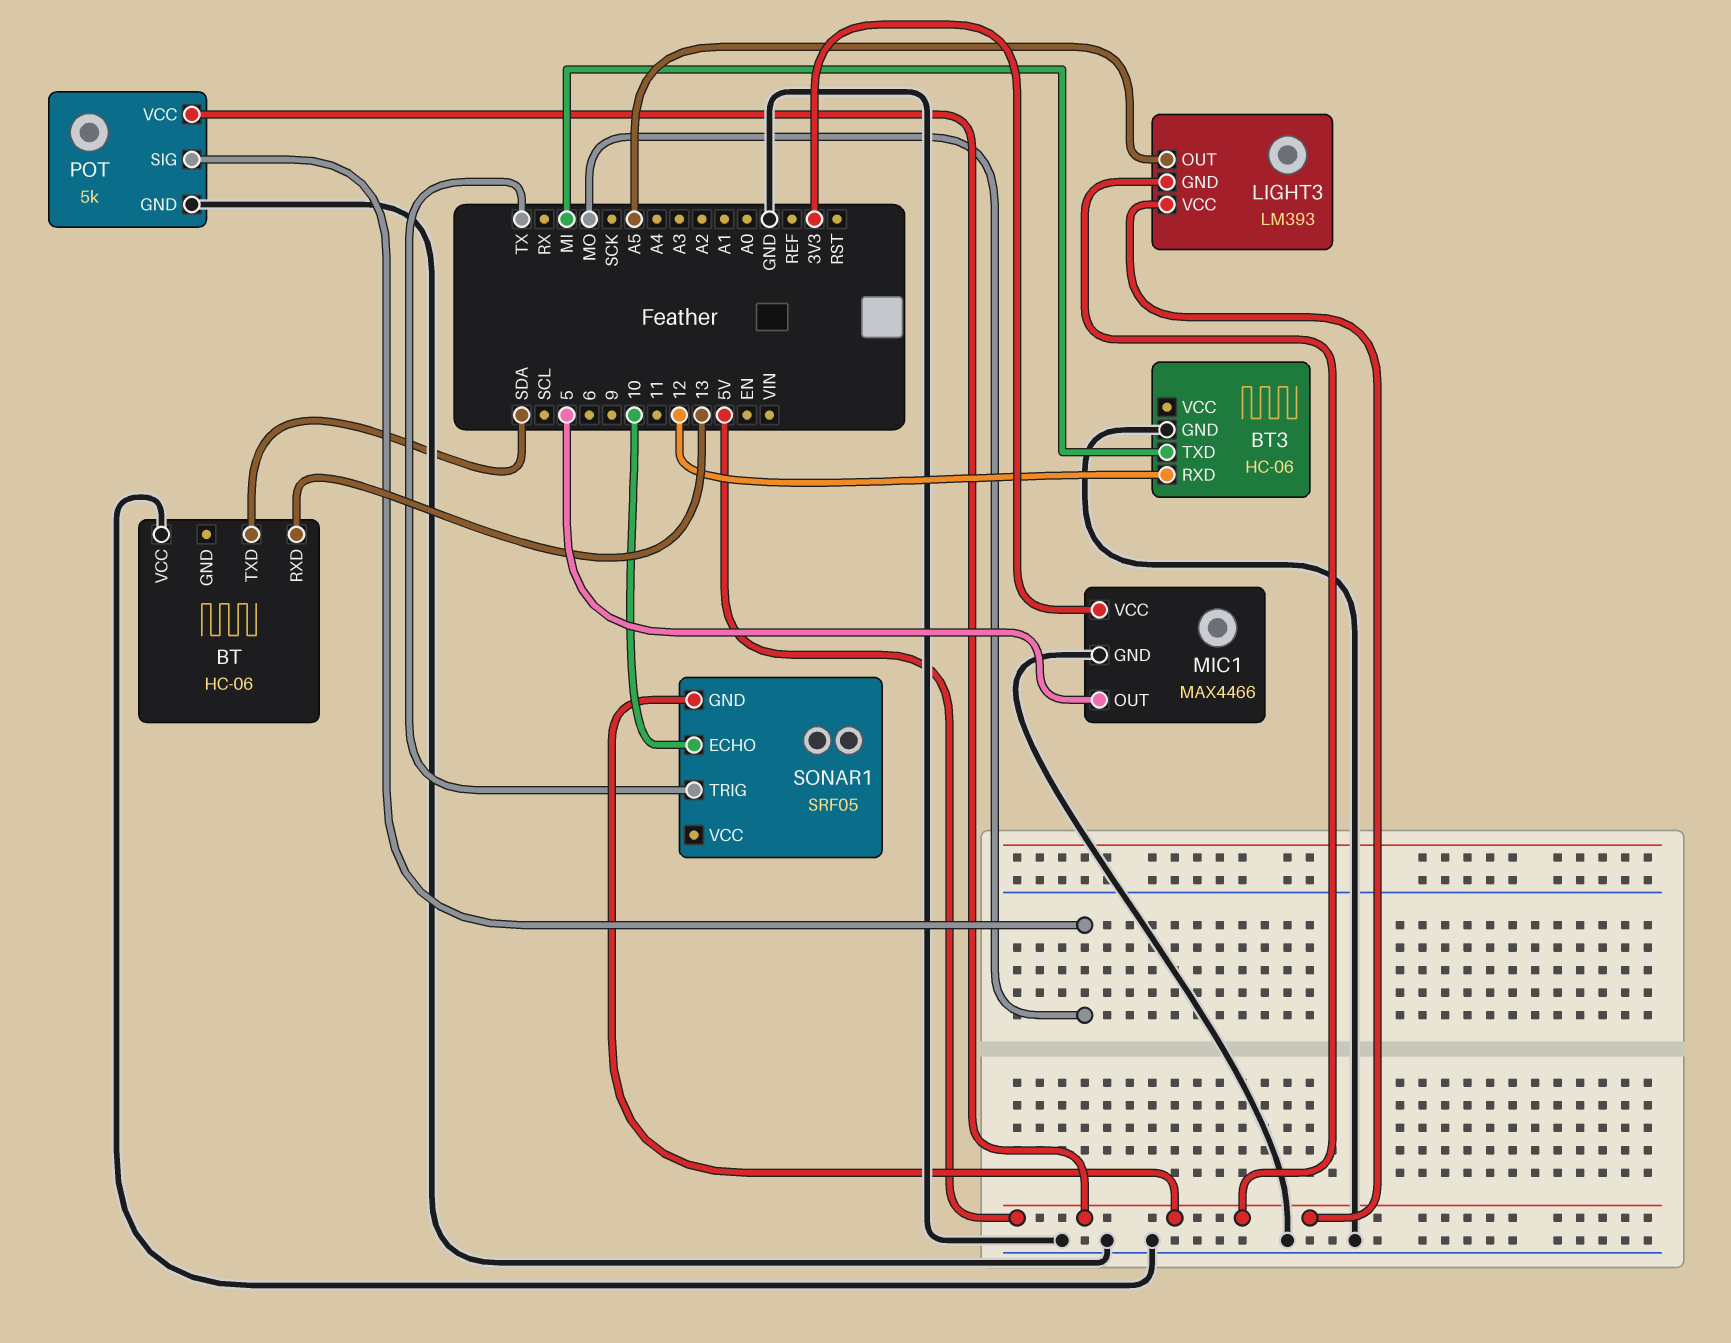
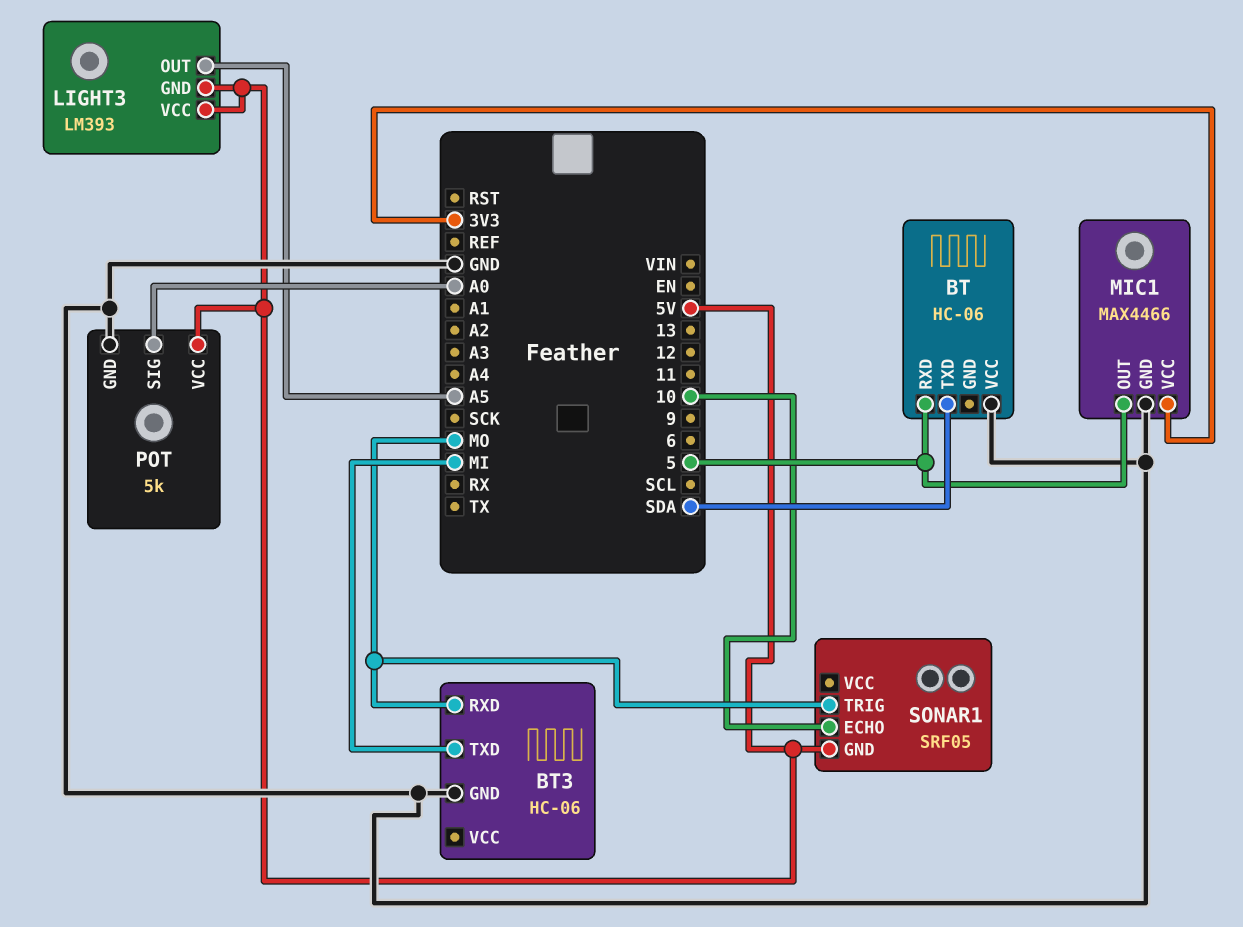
BT pin RXD: 13 -> 5
BT3 pin RXD: 12 -> MO
POT pin SIG: MO -> A0
SONAR1 pin TRIG: TX -> MO

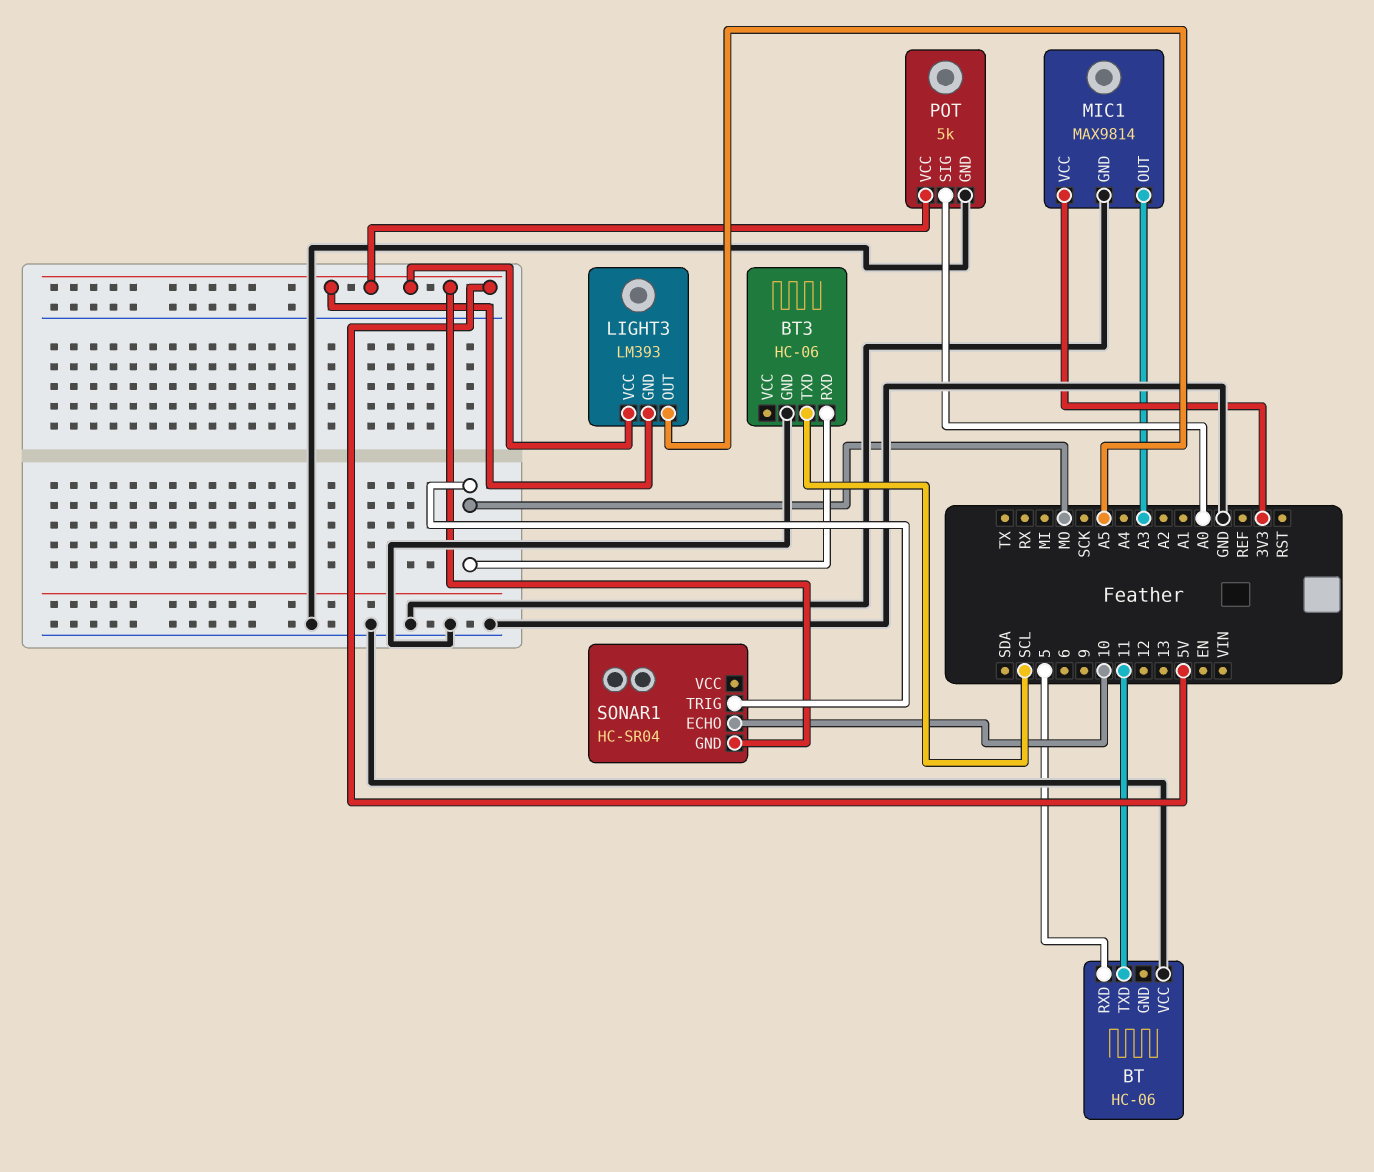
BT pin TXD: SDA -> 11
BT3 pin TXD: MI -> SCL
MIC1: MAX4466 -> MAX9814
MIC1 pin OUT: 5 -> A3
SONAR1: SRF05 -> HC-SR04

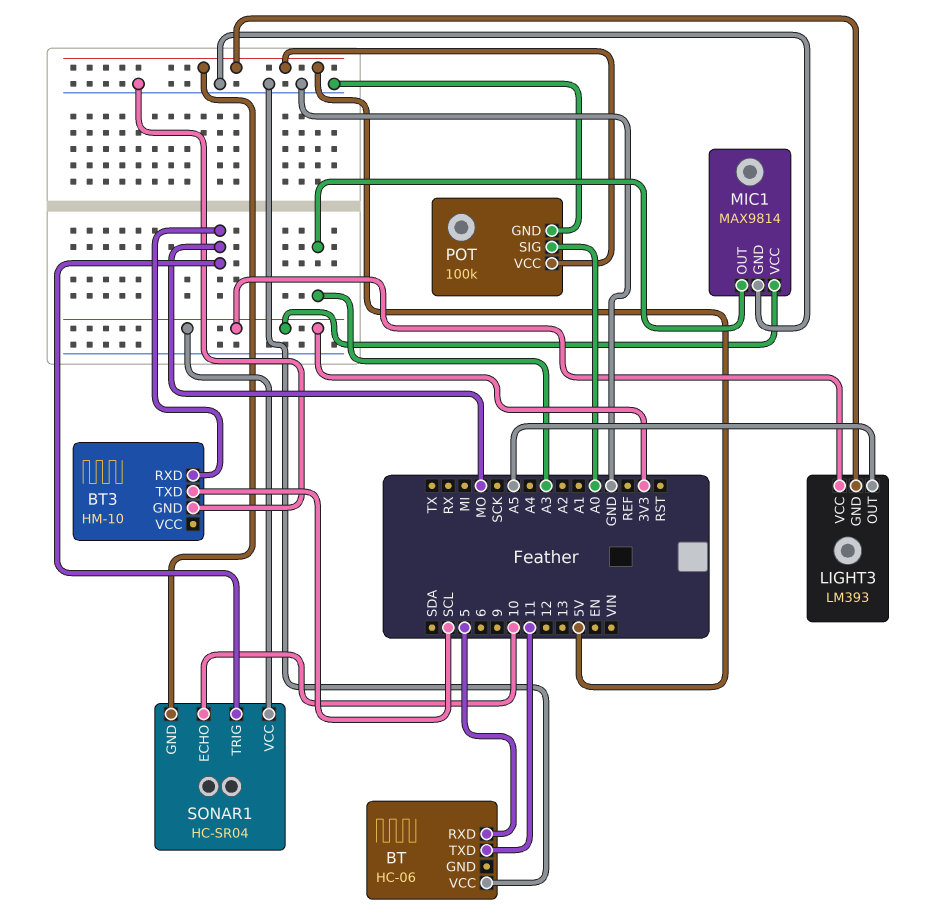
BT3: HC-06 -> HM-10
LIGHT3 pin VCC: 5V -> 3V3
POT: 5k -> 100k
SONAR1 pin VCC: none -> 3V3

